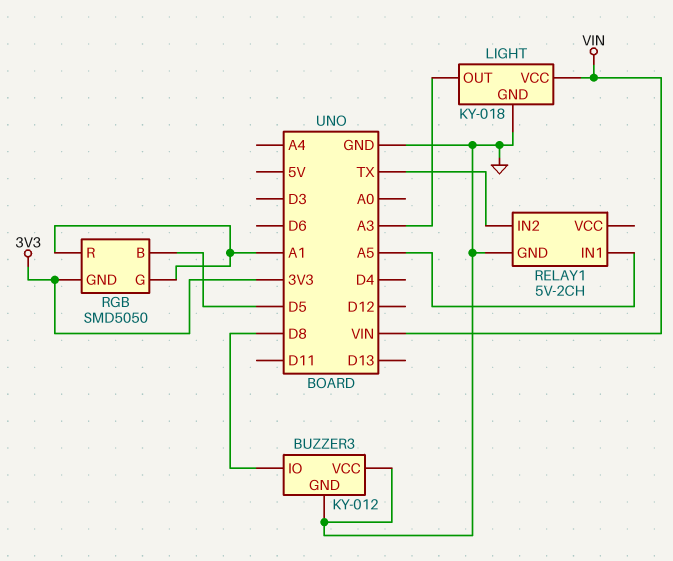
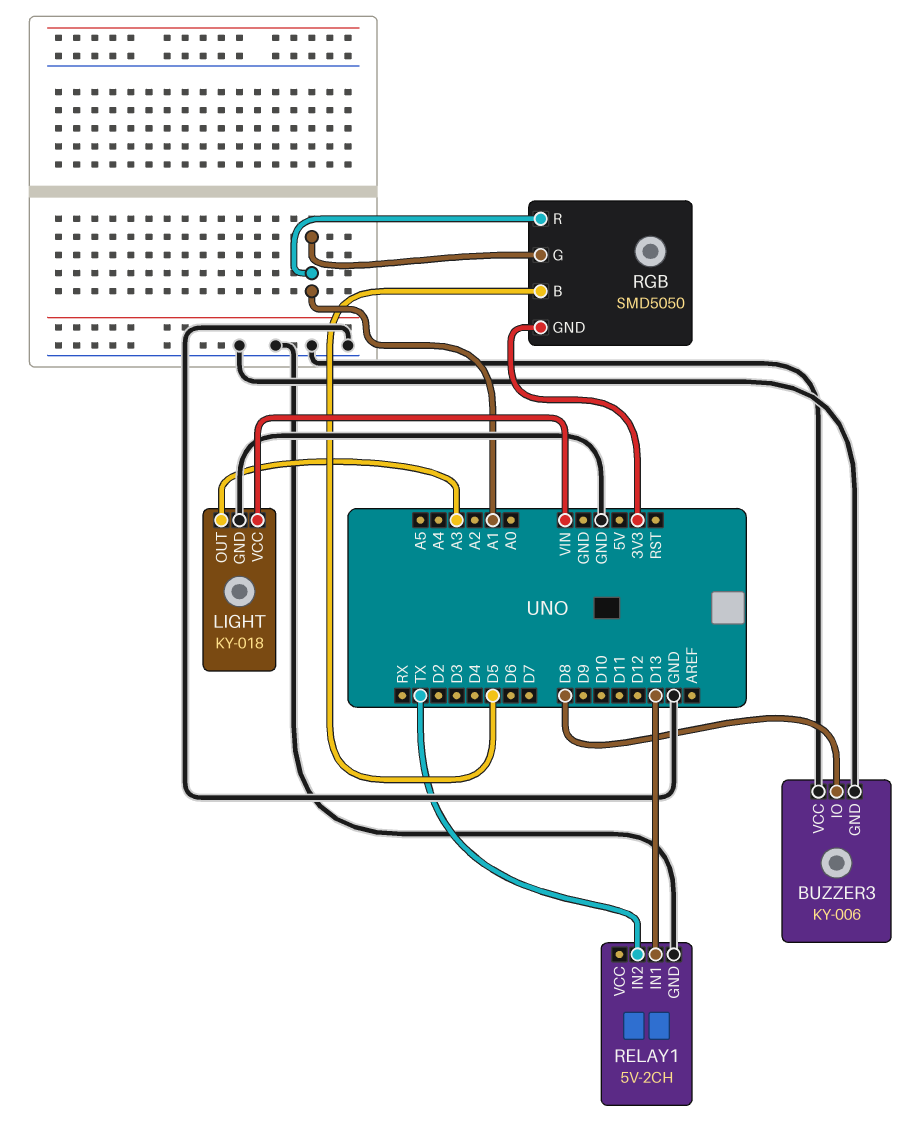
BUZZER3: KY-012 -> KY-006
RELAY1 pin IN1: A5 -> D13

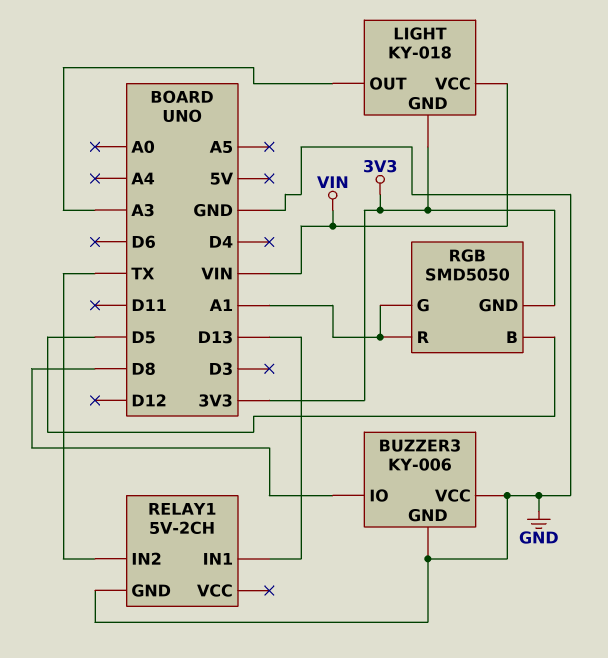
LIGHT pin GND: GND -> 3V3

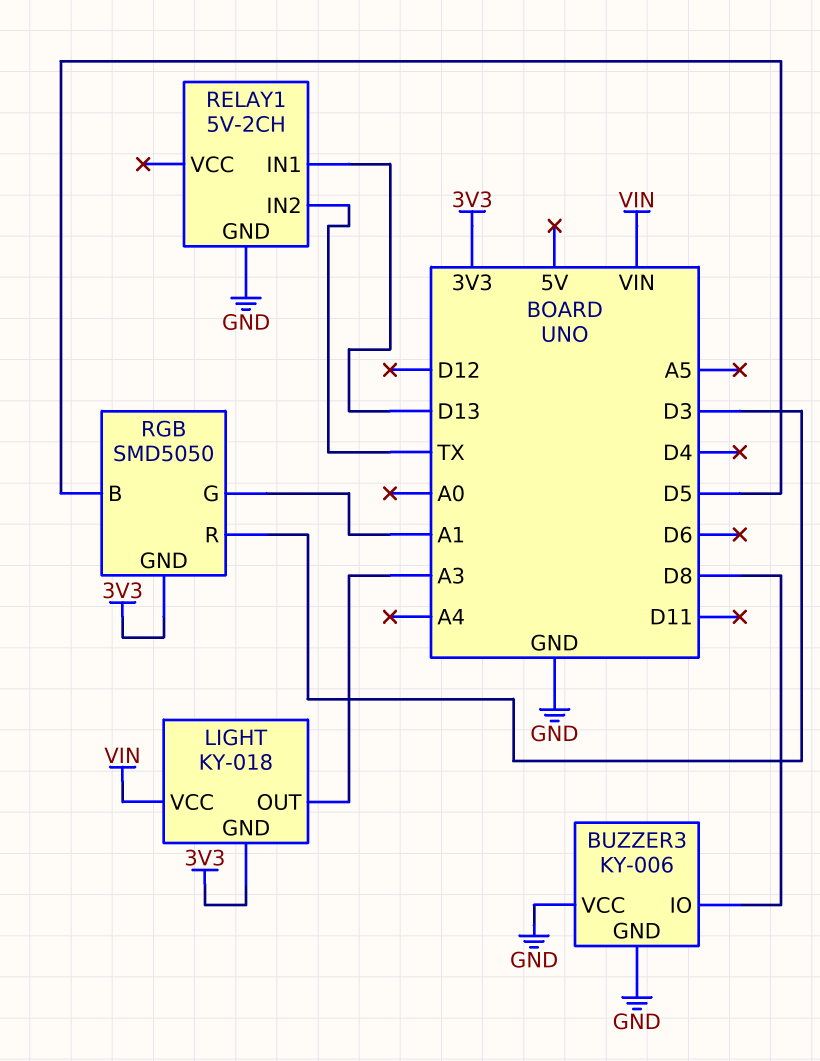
RGB pin R: A1 -> D3

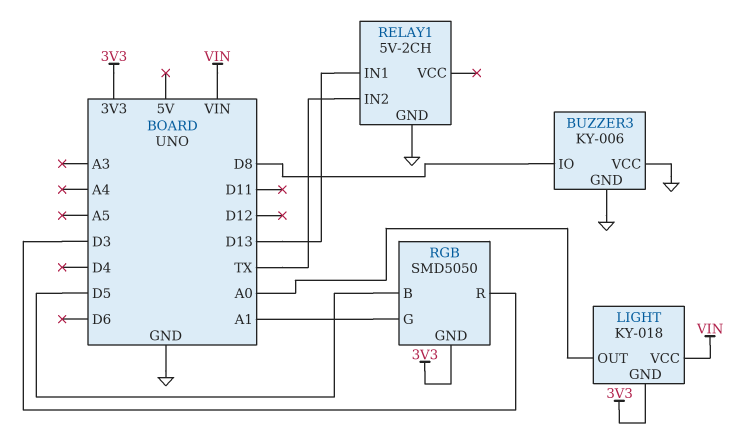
LIGHT pin OUT: A3 -> A0

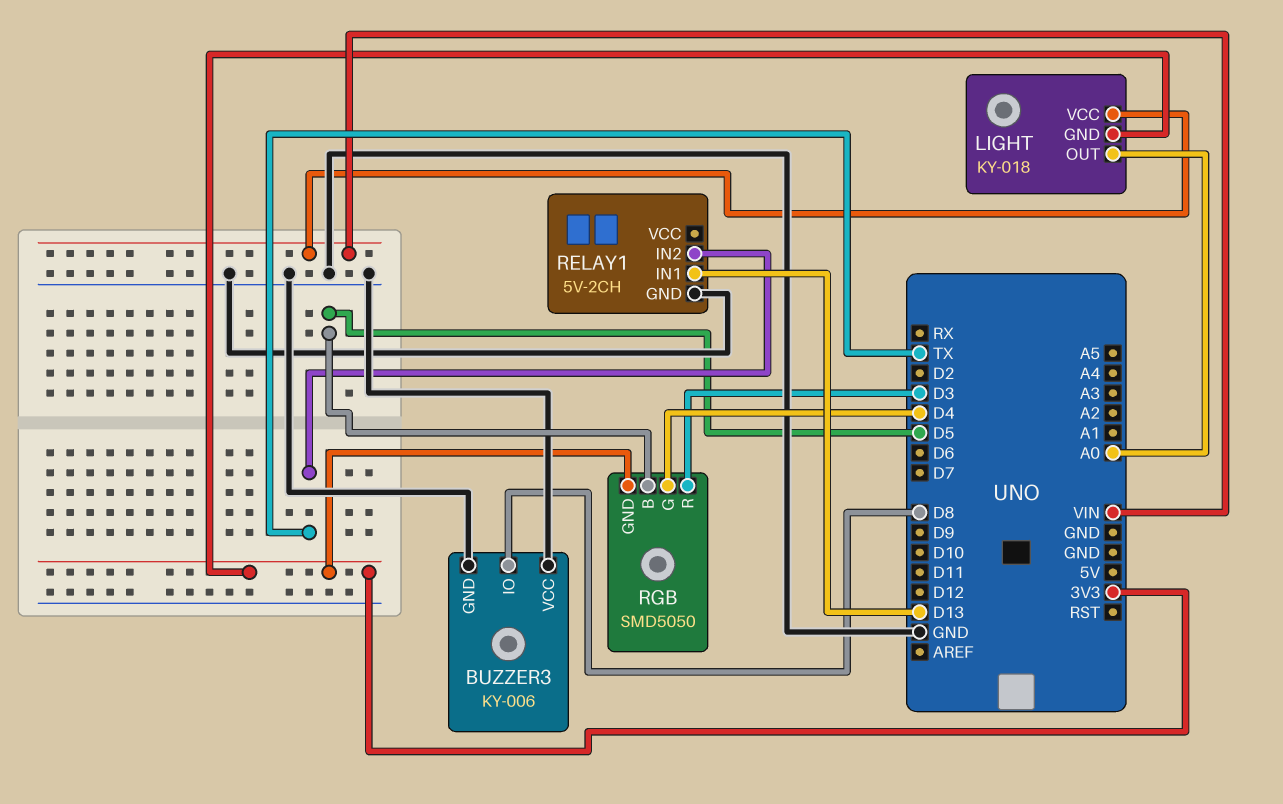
RGB pin G: A1 -> D4

